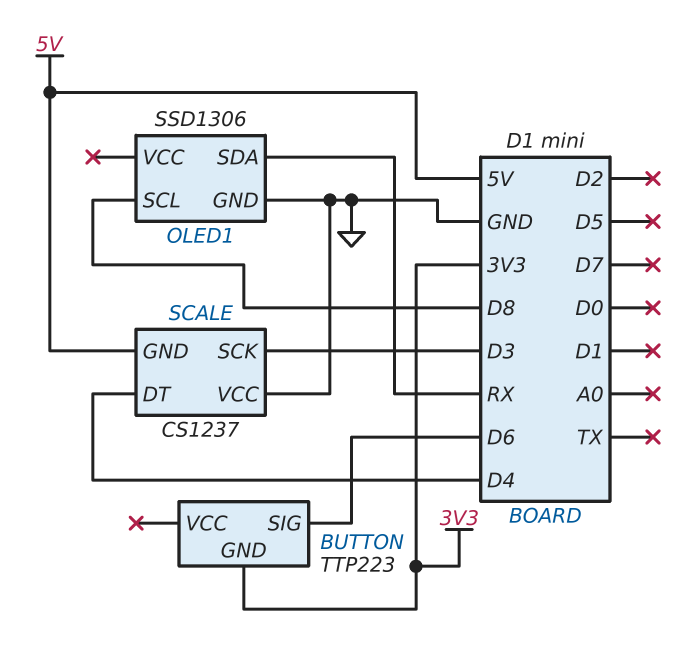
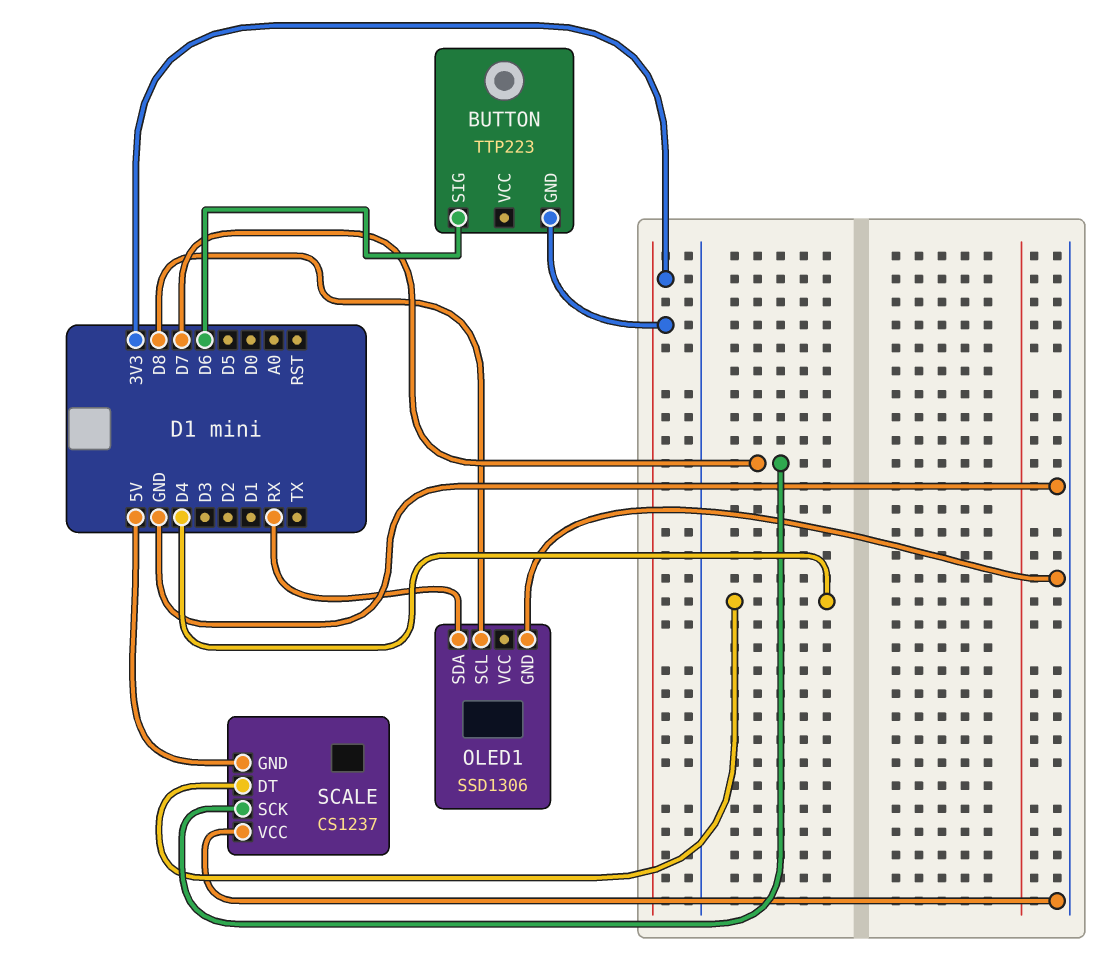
SCALE pin SCK: D3 -> D7

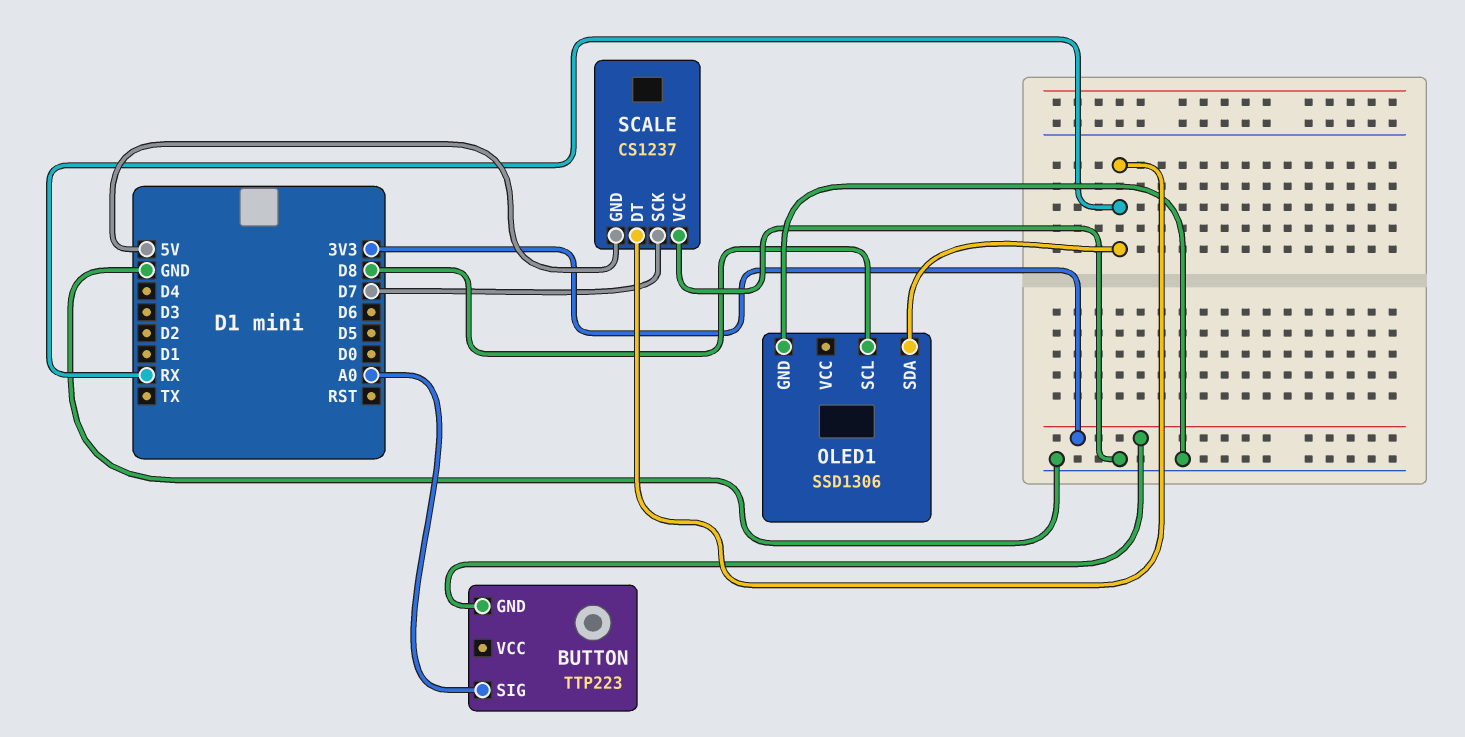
BUTTON pin SIG: D6 -> A0
SCALE pin DT: D4 -> RX

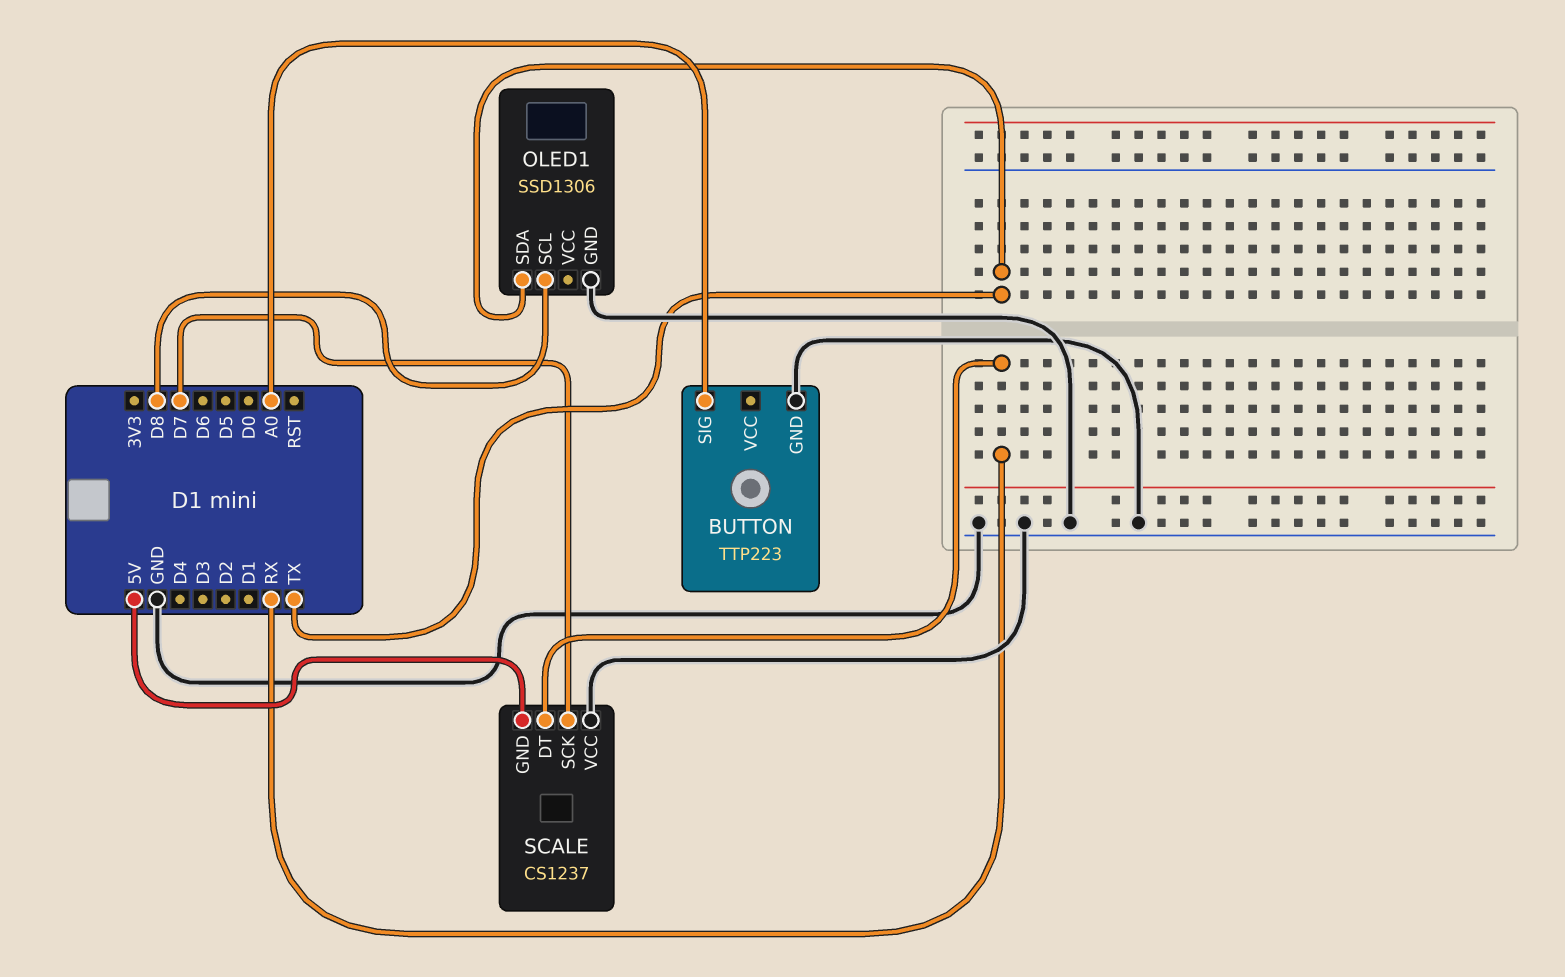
BUTTON pin GND: 3V3 -> GND
OLED1 pin SDA: RX -> TX

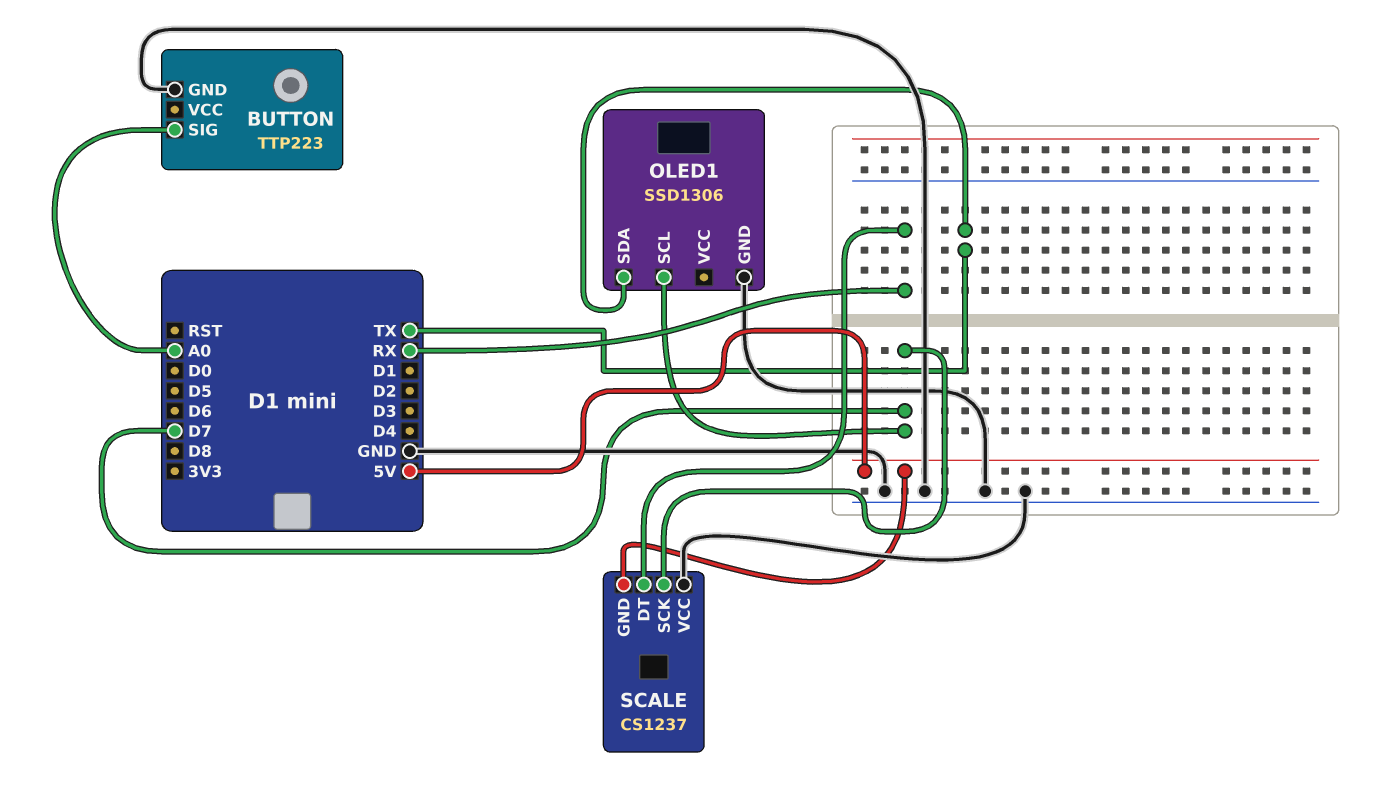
OLED1 pin SCL: D8 -> D7

